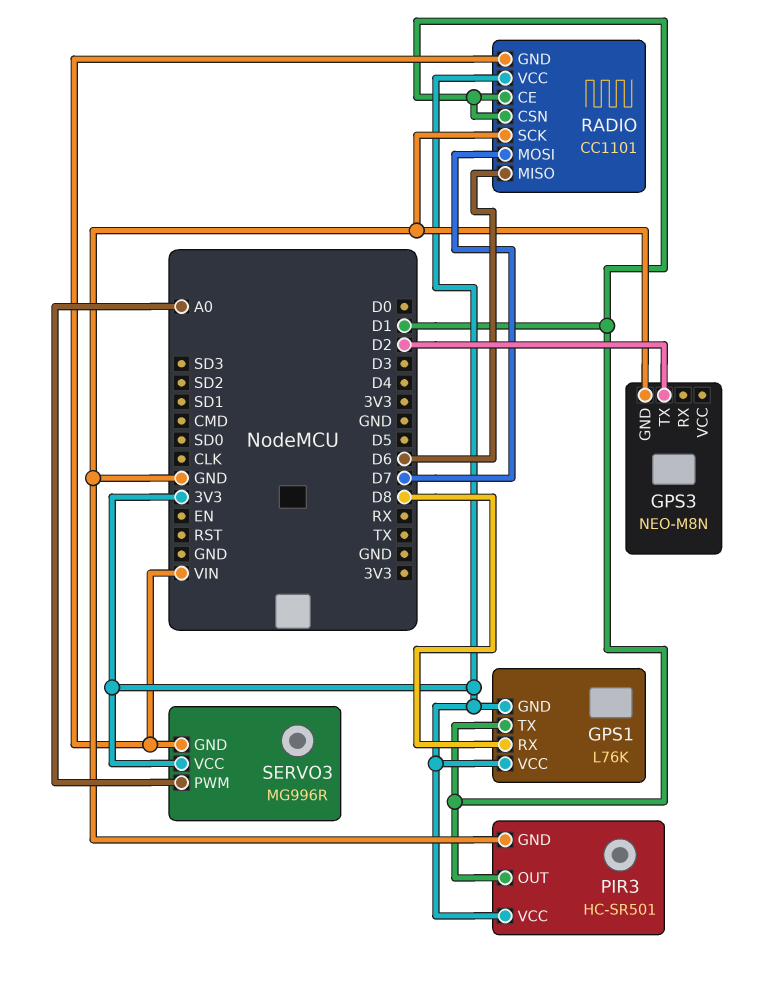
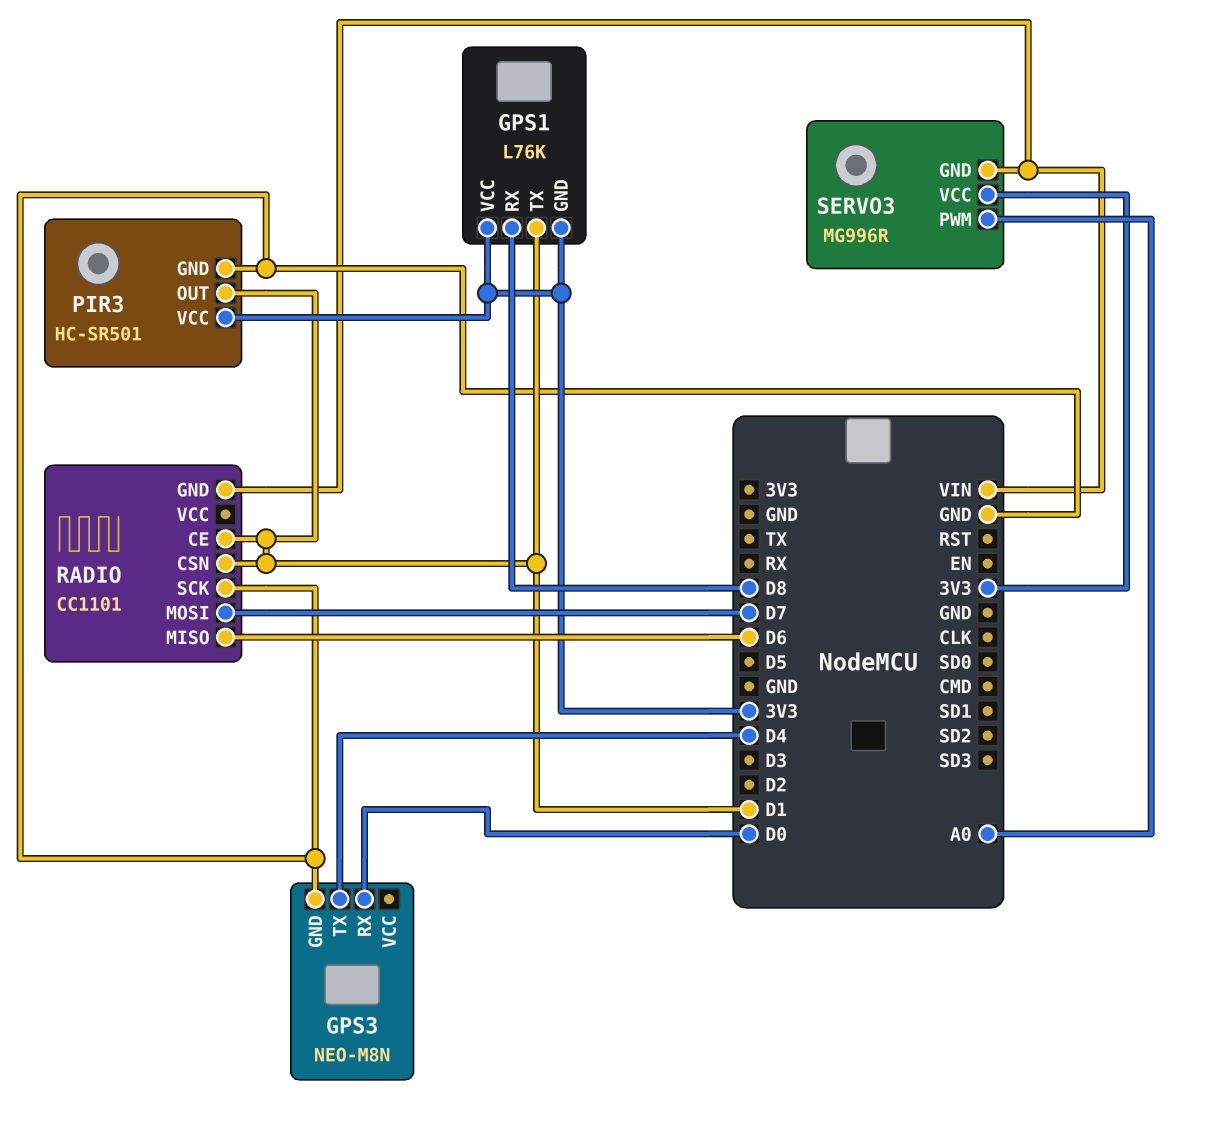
GPS3 pin RX: none -> D0
GPS3 pin TX: D2 -> D4
RADIO pin VCC: 3V3 -> none

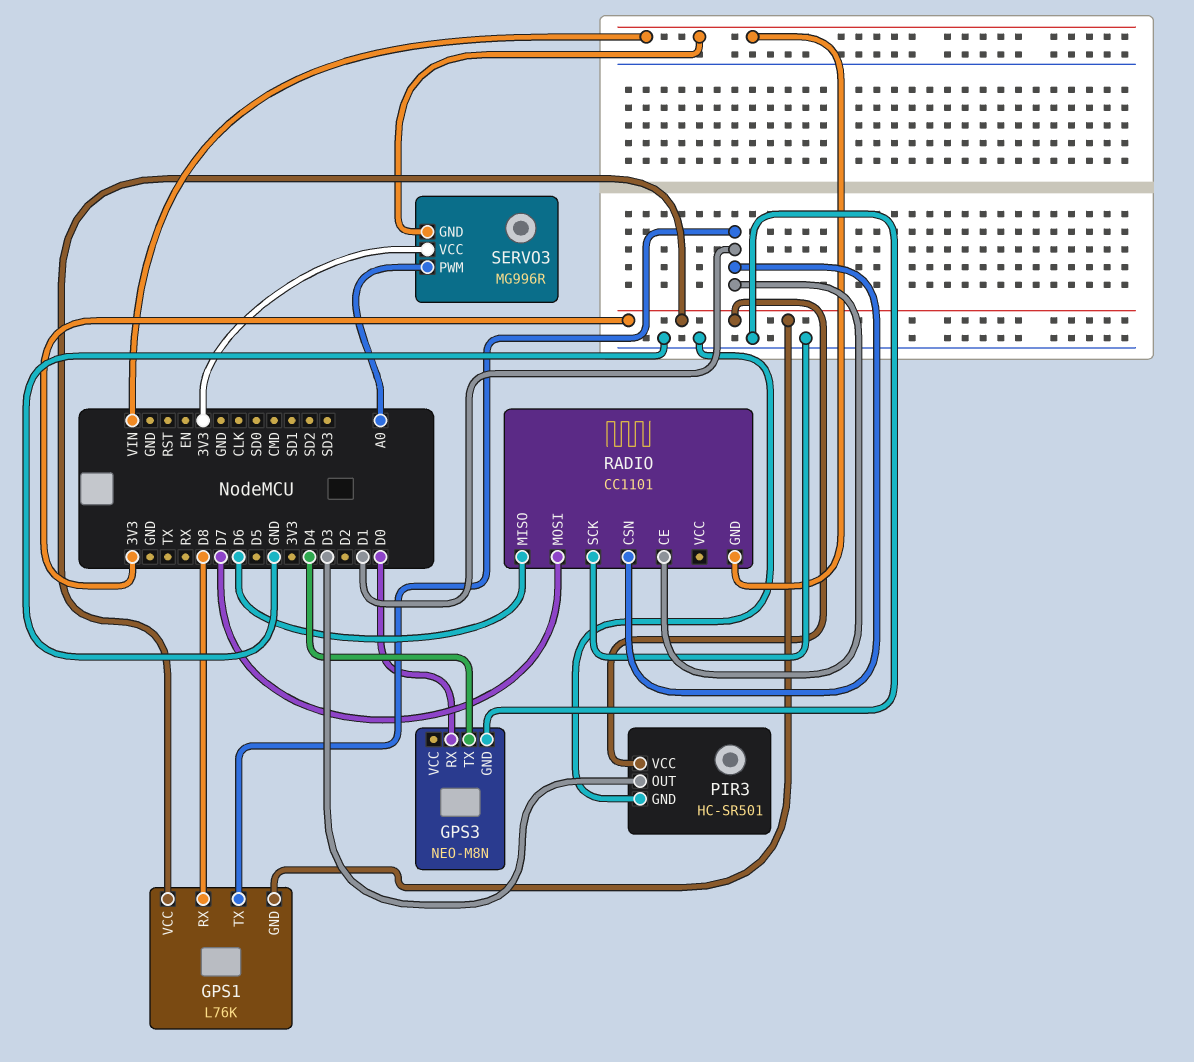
PIR3 pin OUT: D1 -> D3

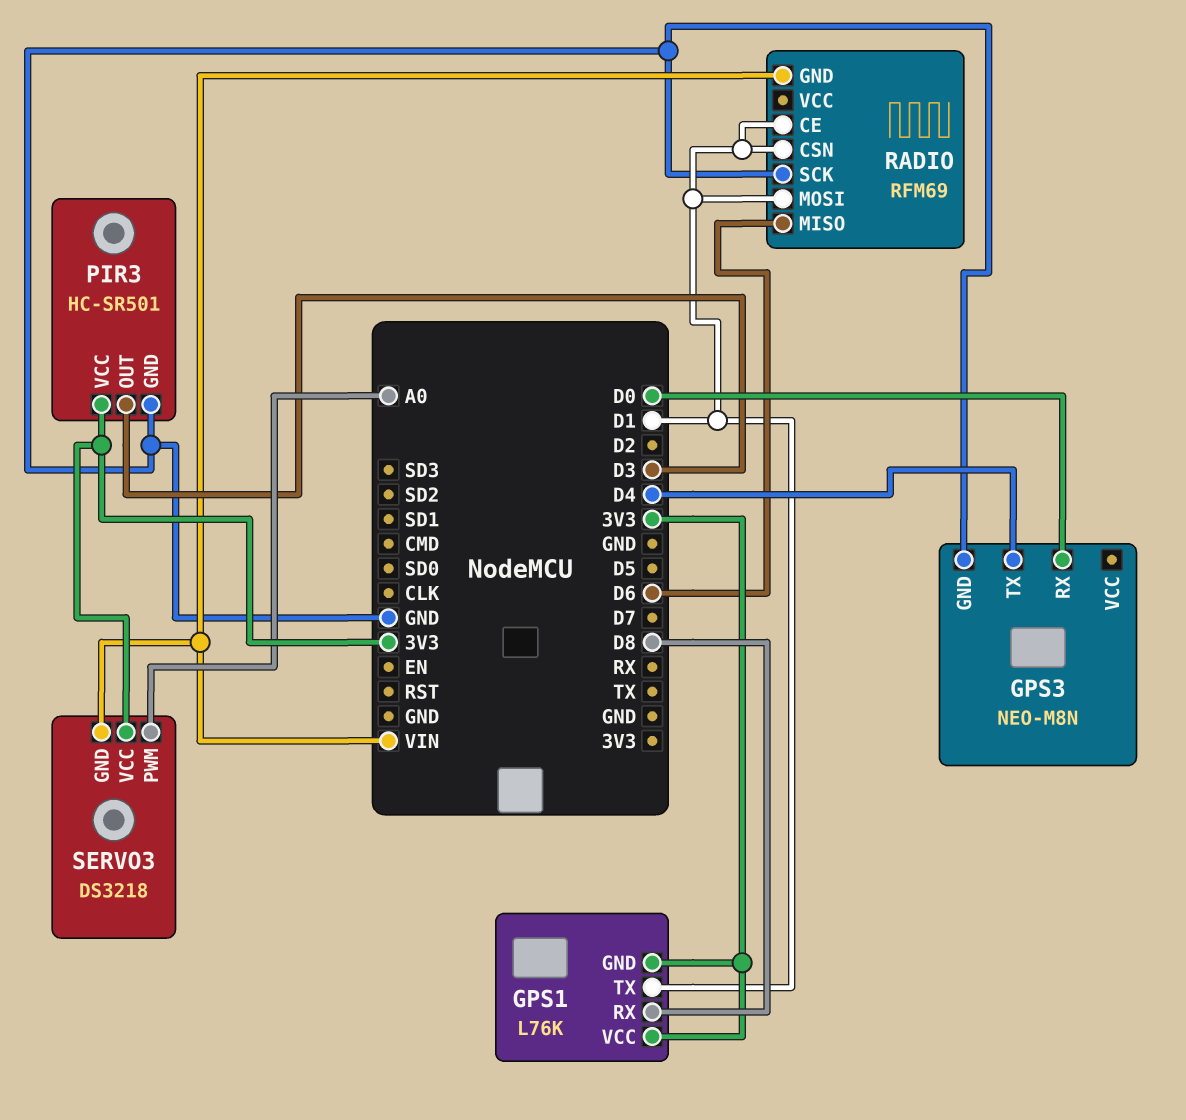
RADIO: CC1101 -> RFM69
RADIO pin MOSI: D7 -> D1
SERVO3: MG996R -> DS3218

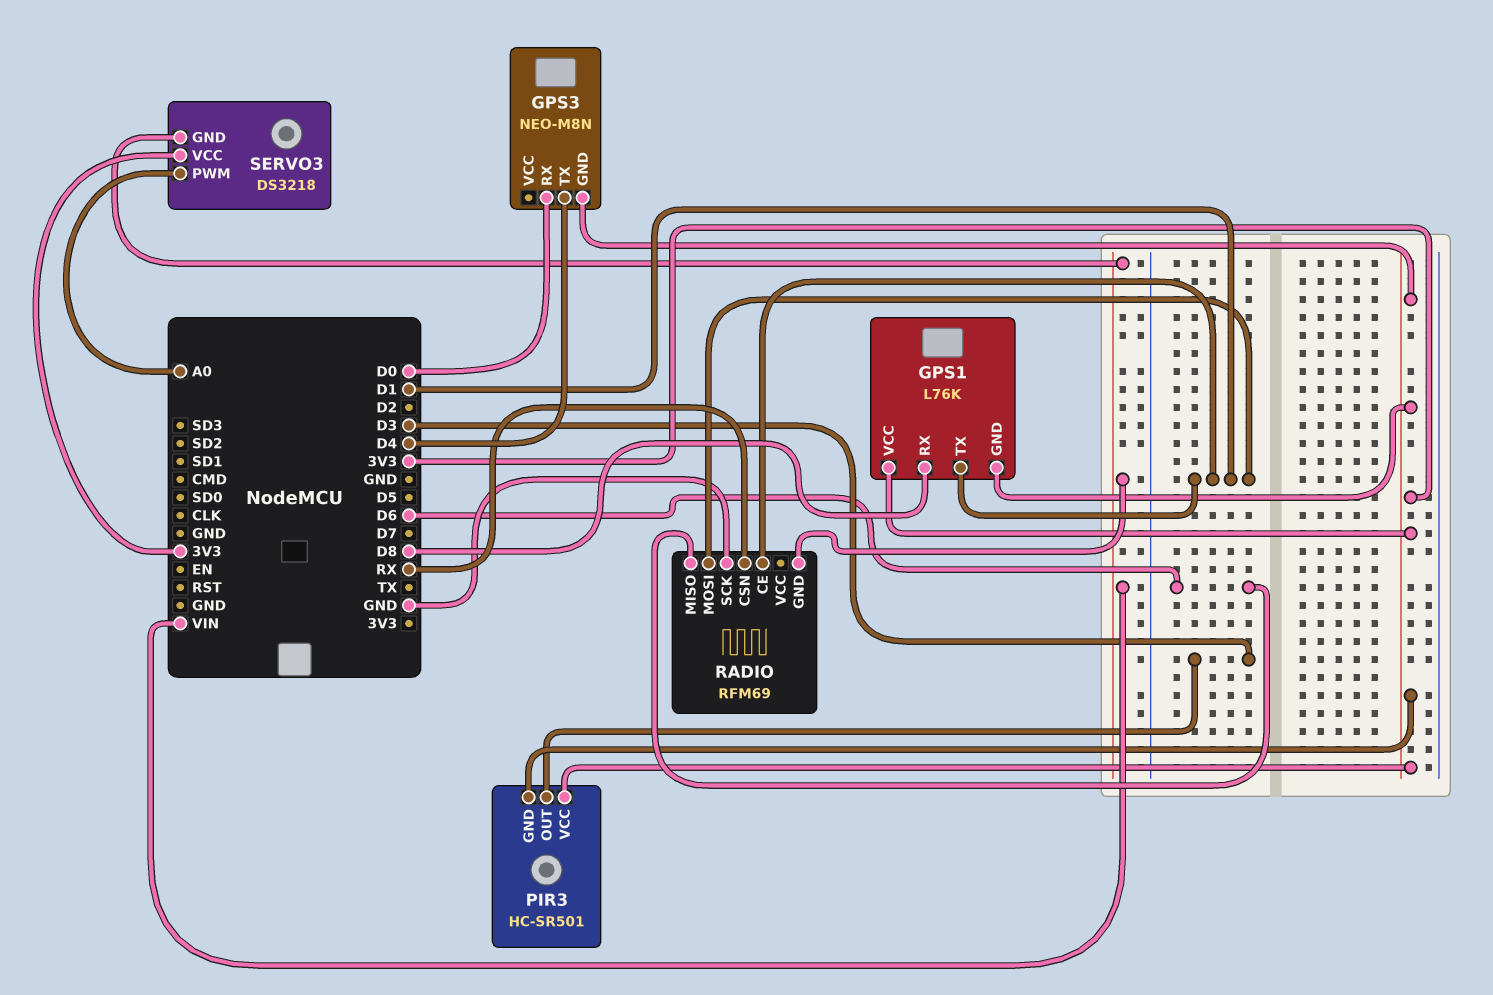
GPS3 pin GND: GND -> 3V3
PIR3 pin GND: GND -> 3V3
RADIO pin CSN: D1 -> RX

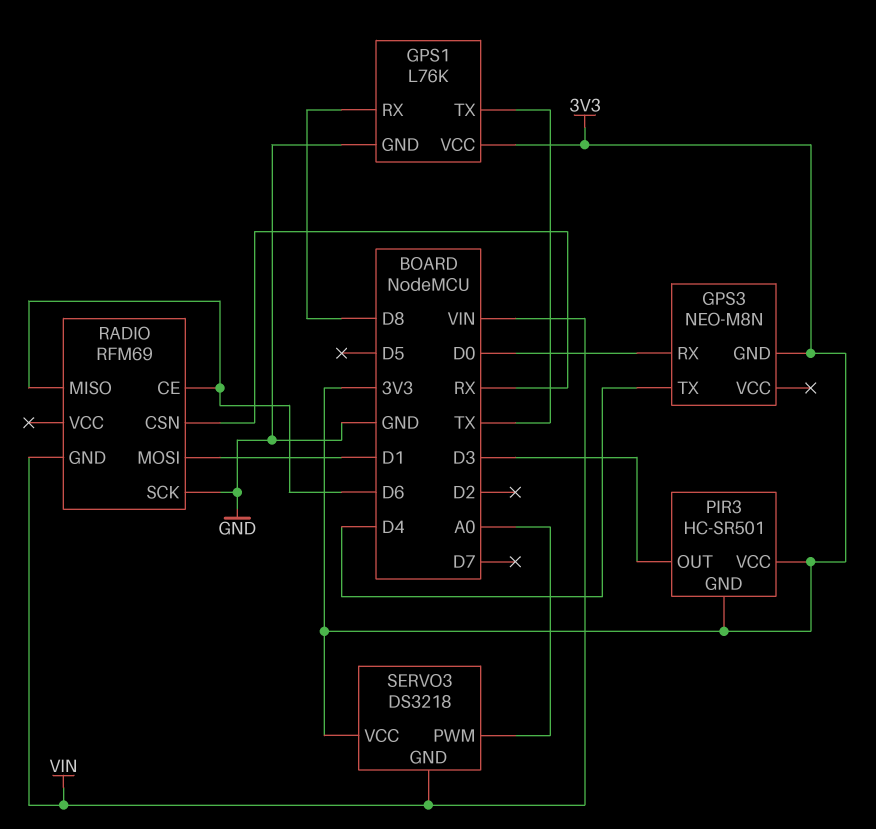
GPS1 pin GND: 3V3 -> GND
GPS1 pin TX: D1 -> TX
RADIO pin CE: D1 -> D6

